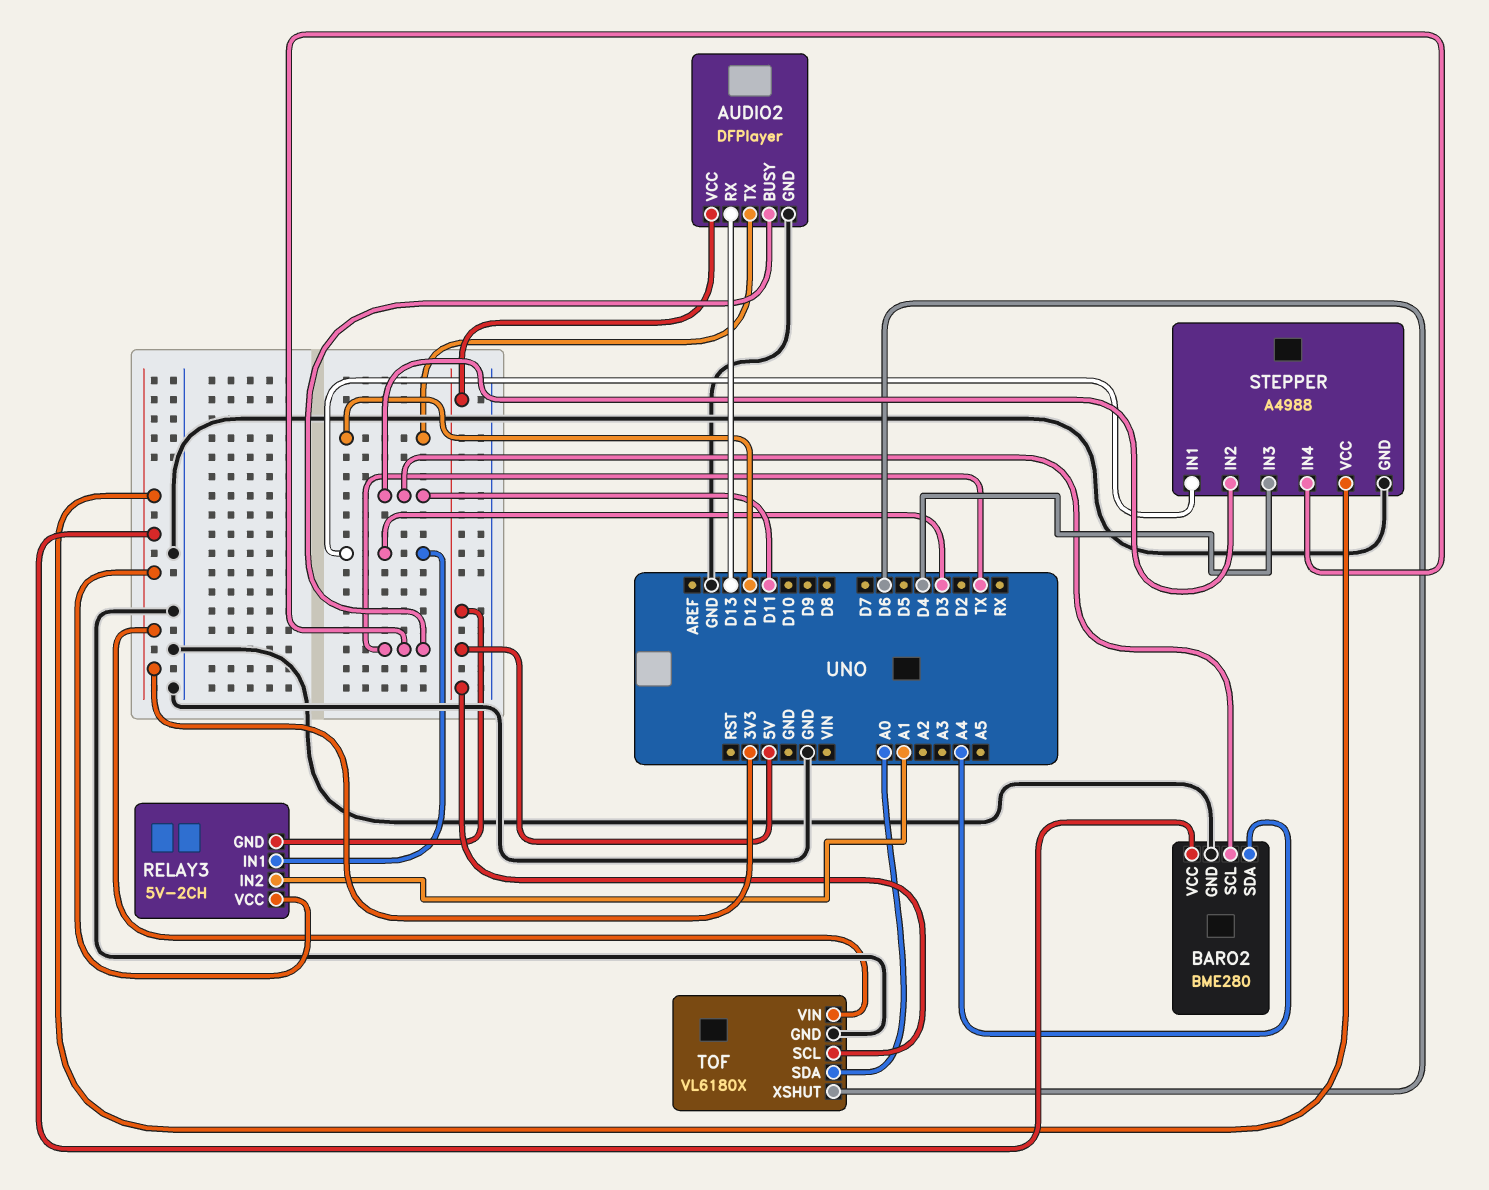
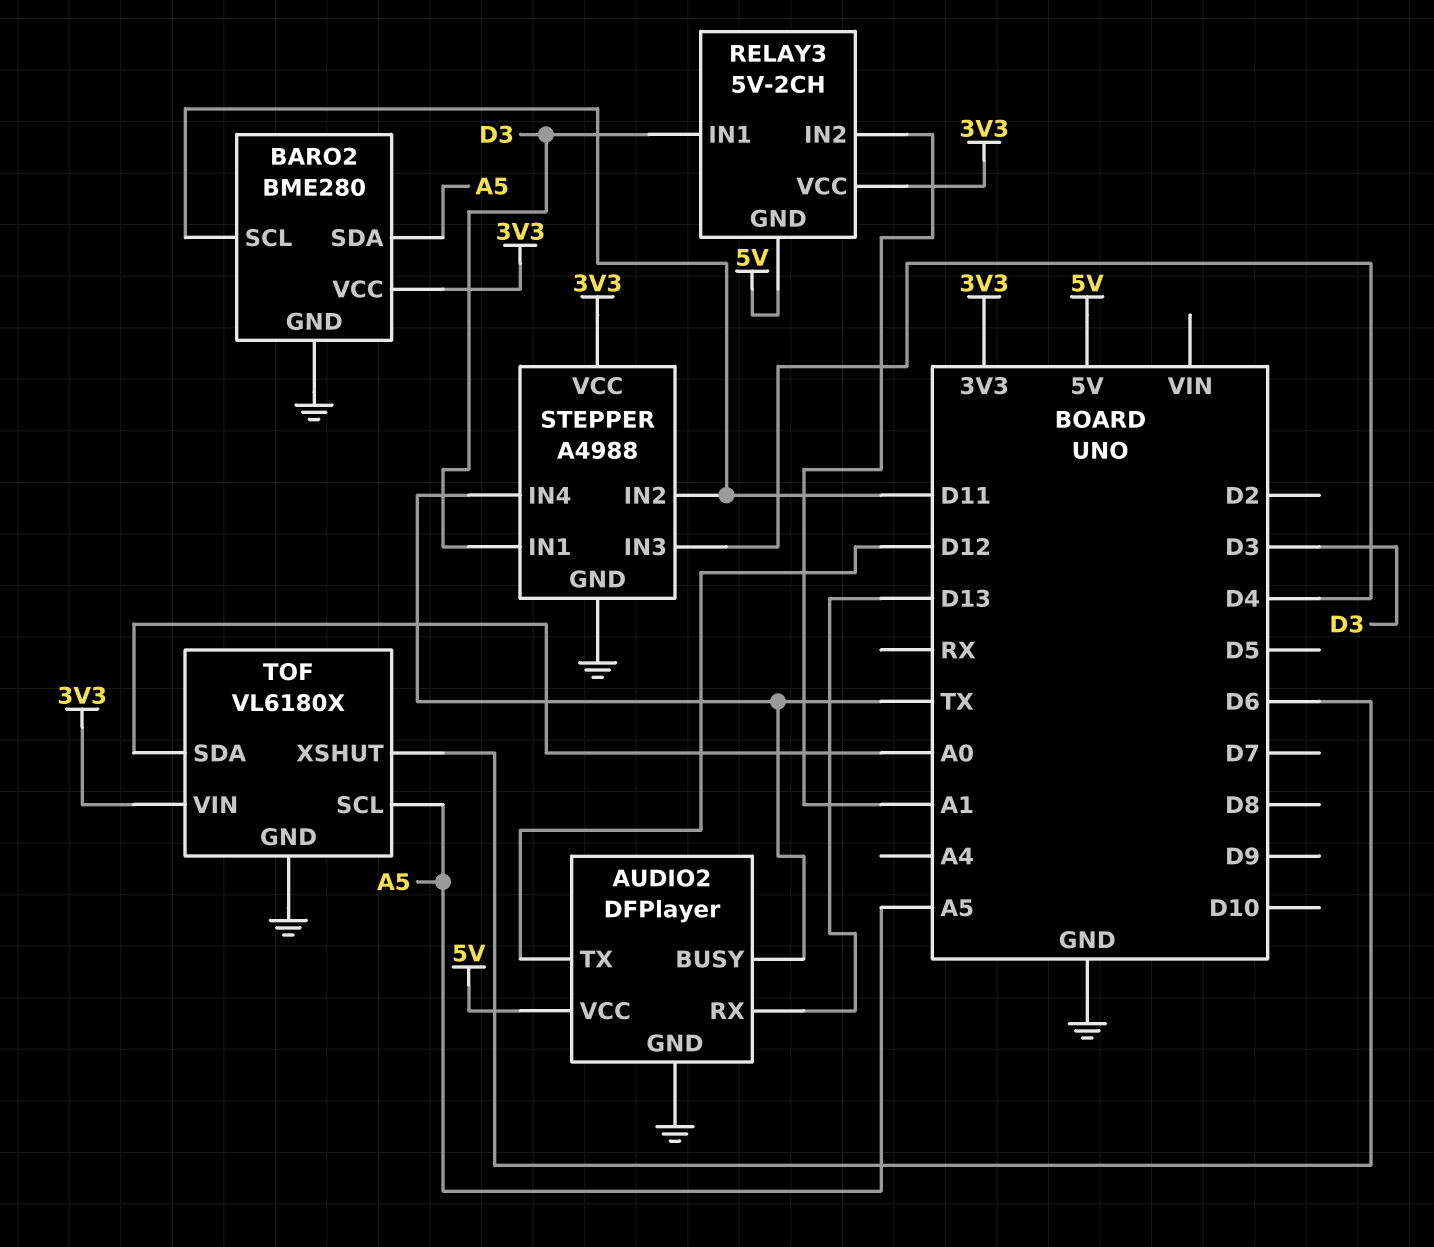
BARO2 pin SDA: A4 -> A5
TOF pin SCL: 5V -> A5

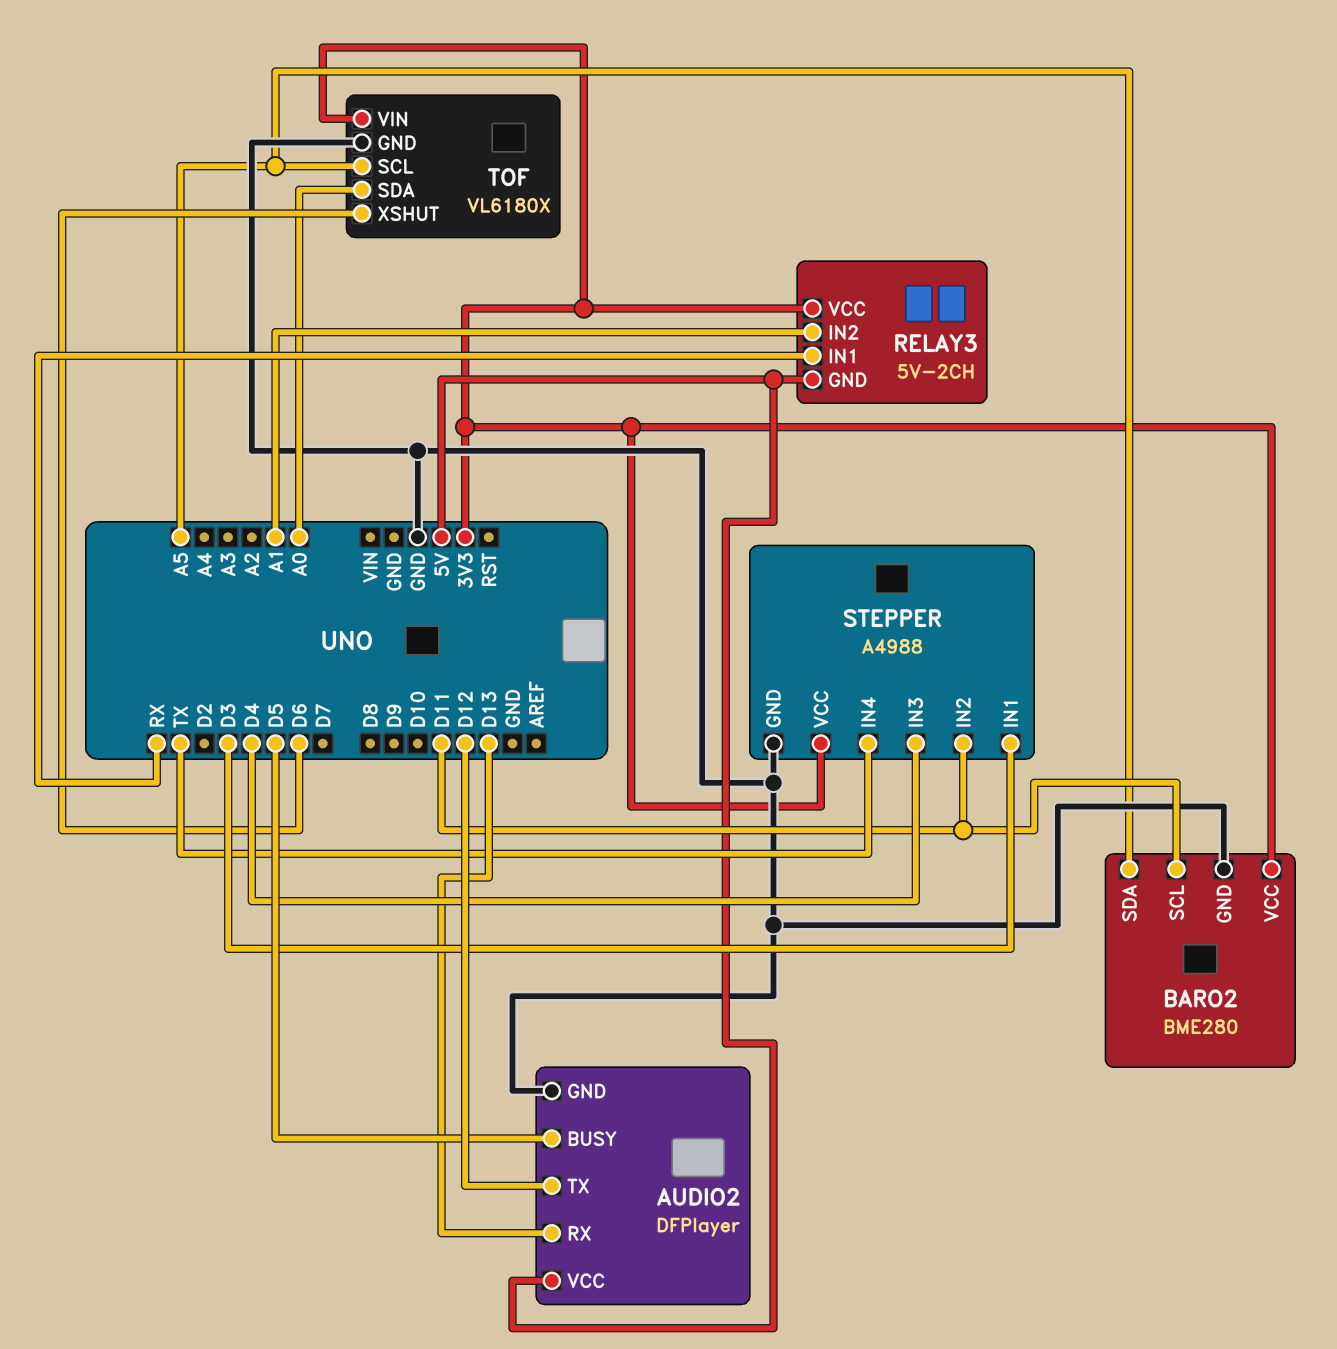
AUDIO2 pin BUSY: TX -> D5
RELAY3 pin IN1: D3 -> RX

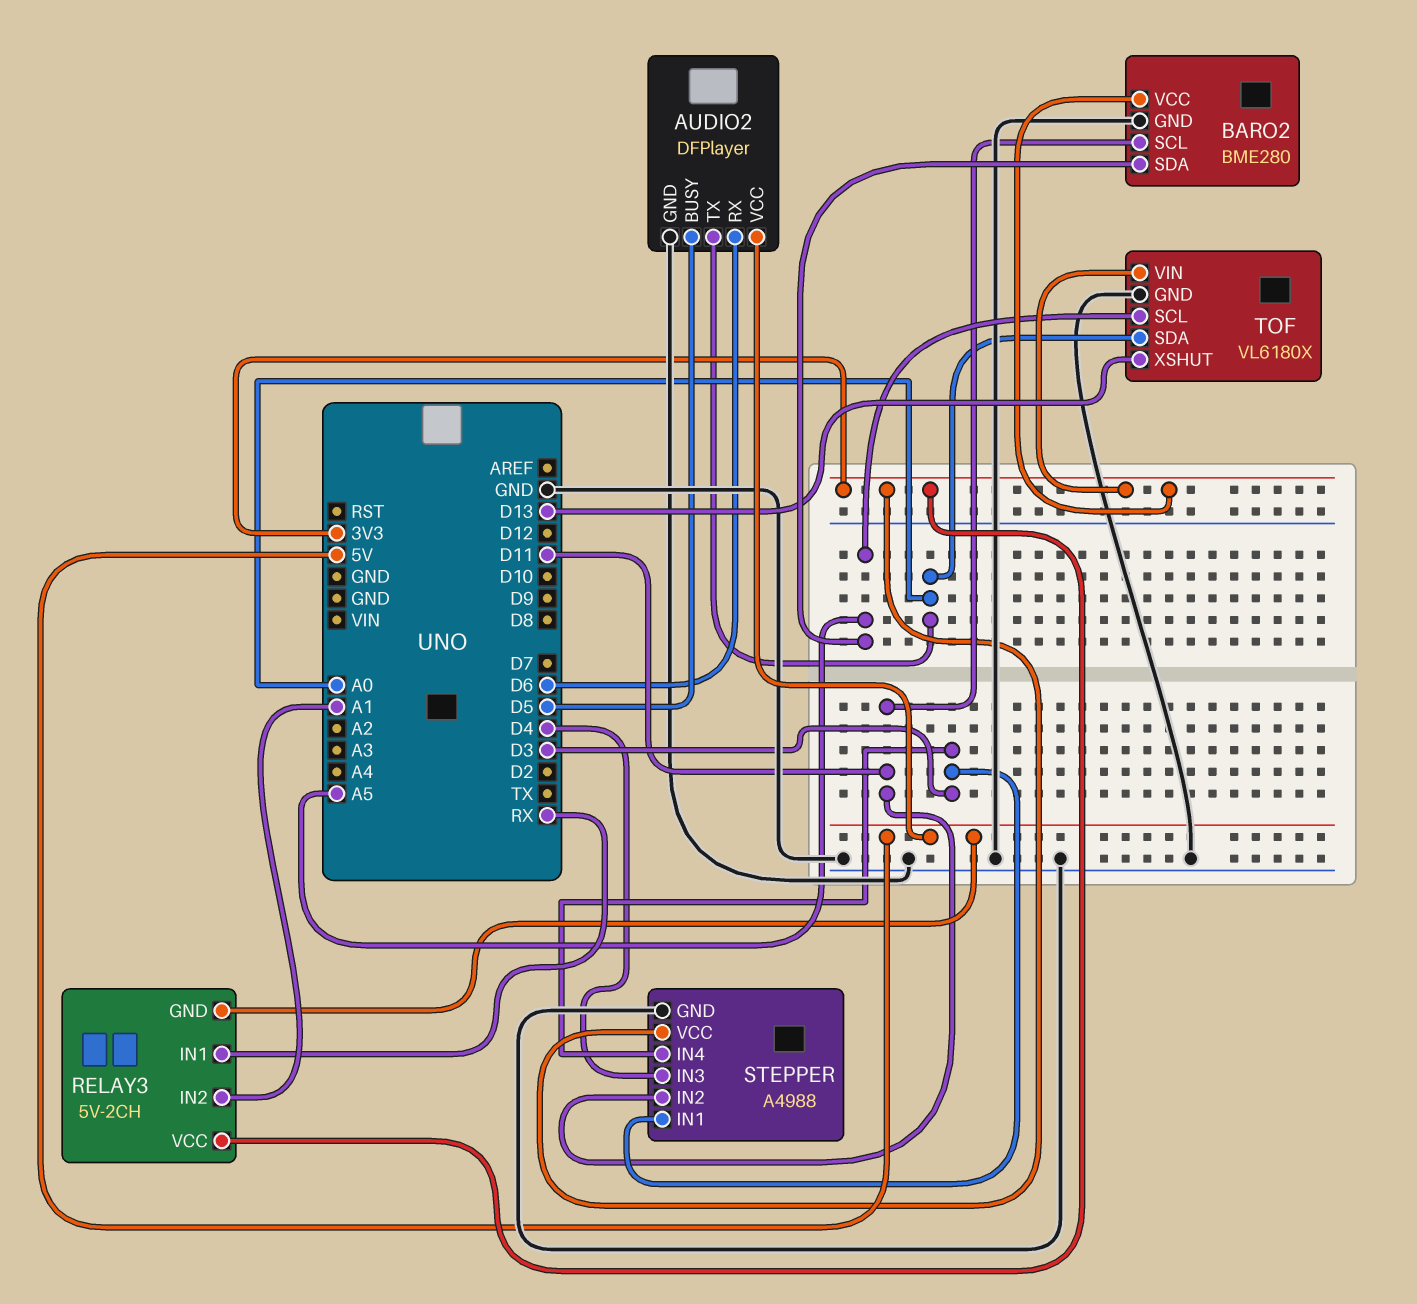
AUDIO2 pin RX: D13 -> D6
AUDIO2 pin TX: D12 -> A0
STEPPER pin IN4: TX -> D3
TOF pin XSHUT: D6 -> D13

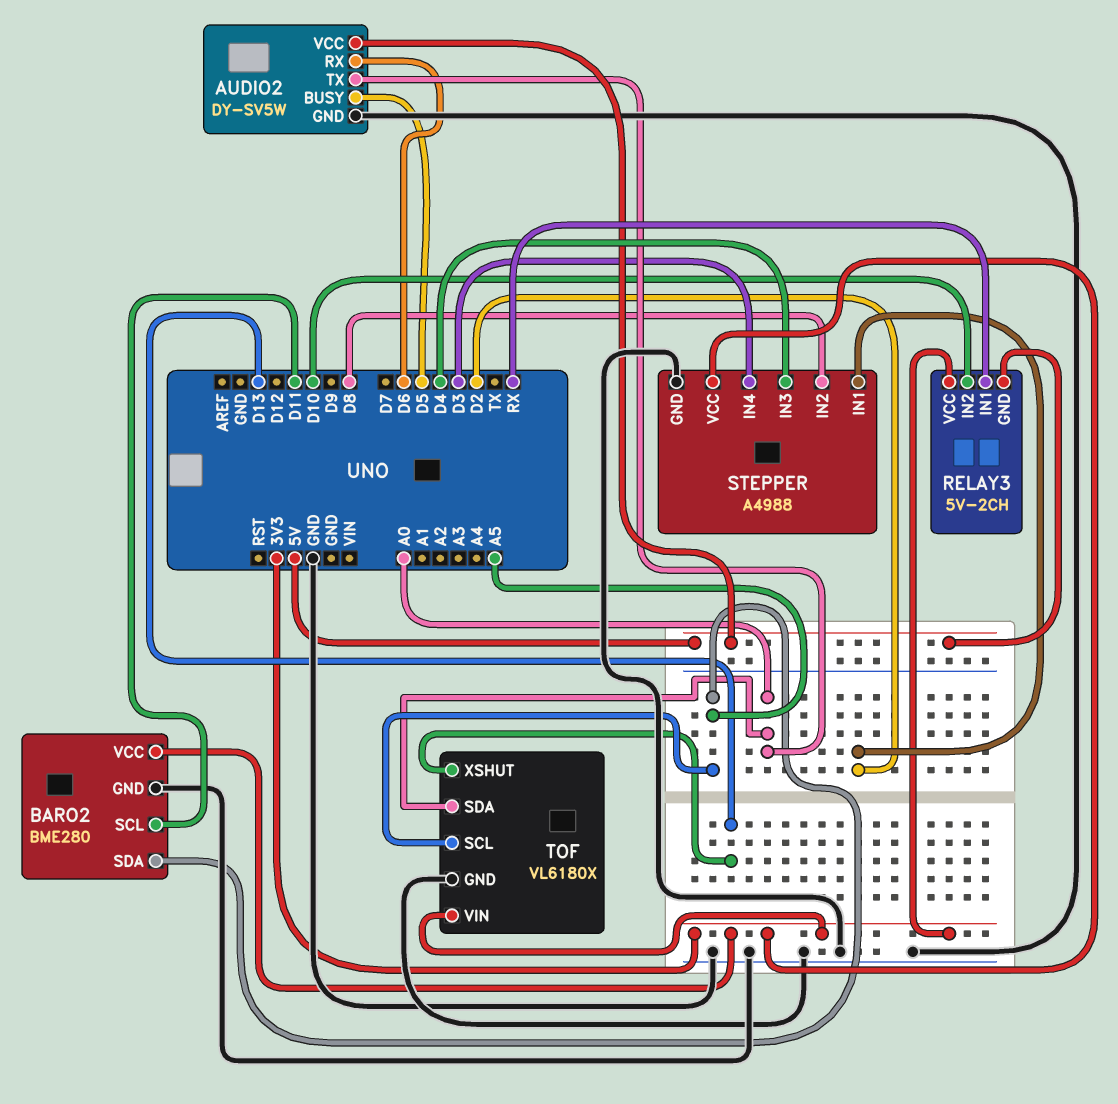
AUDIO2: DFPlayer -> DY-SV5W
RELAY3 pin IN2: A1 -> D10
STEPPER pin IN1: D3 -> D2
STEPPER pin IN2: D11 -> D8

